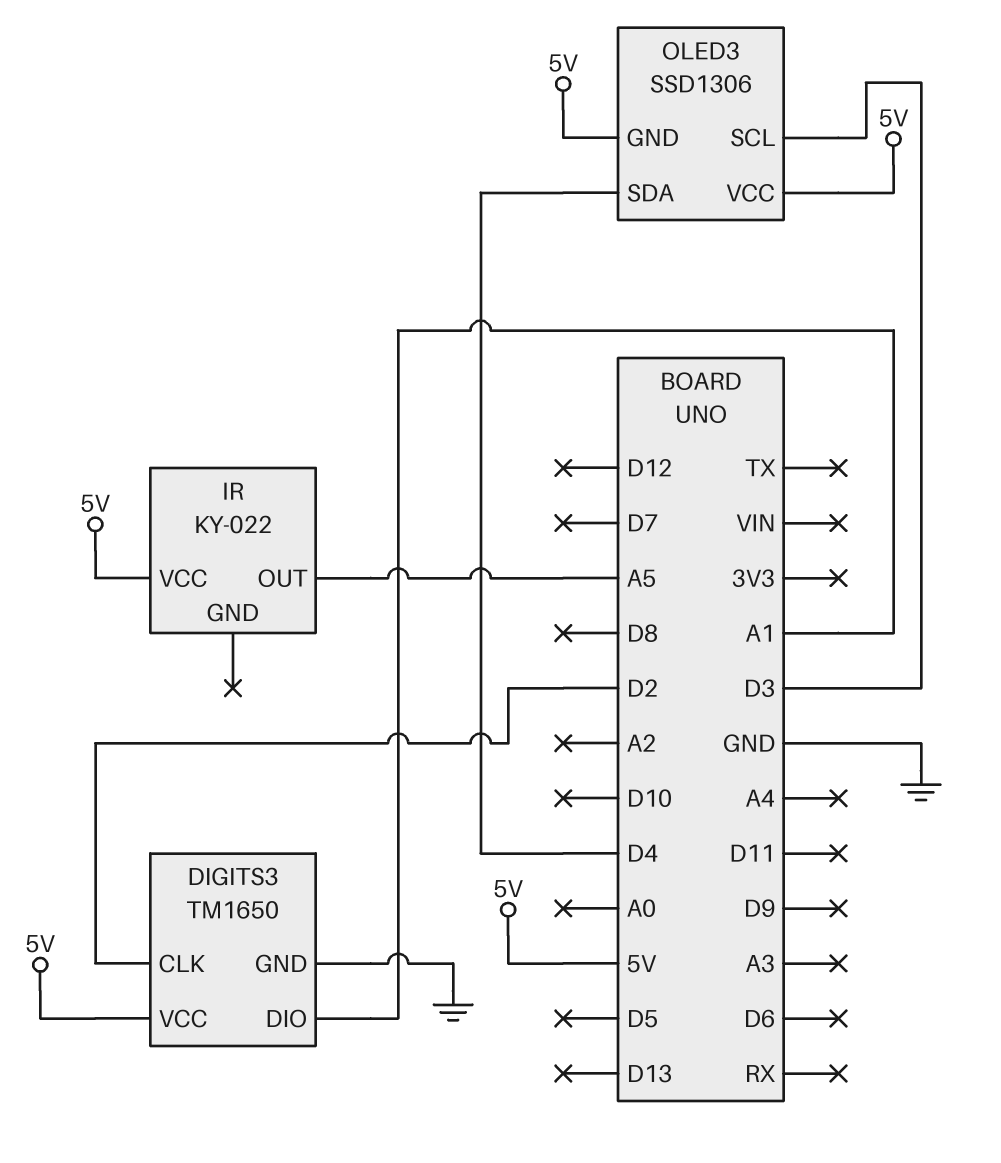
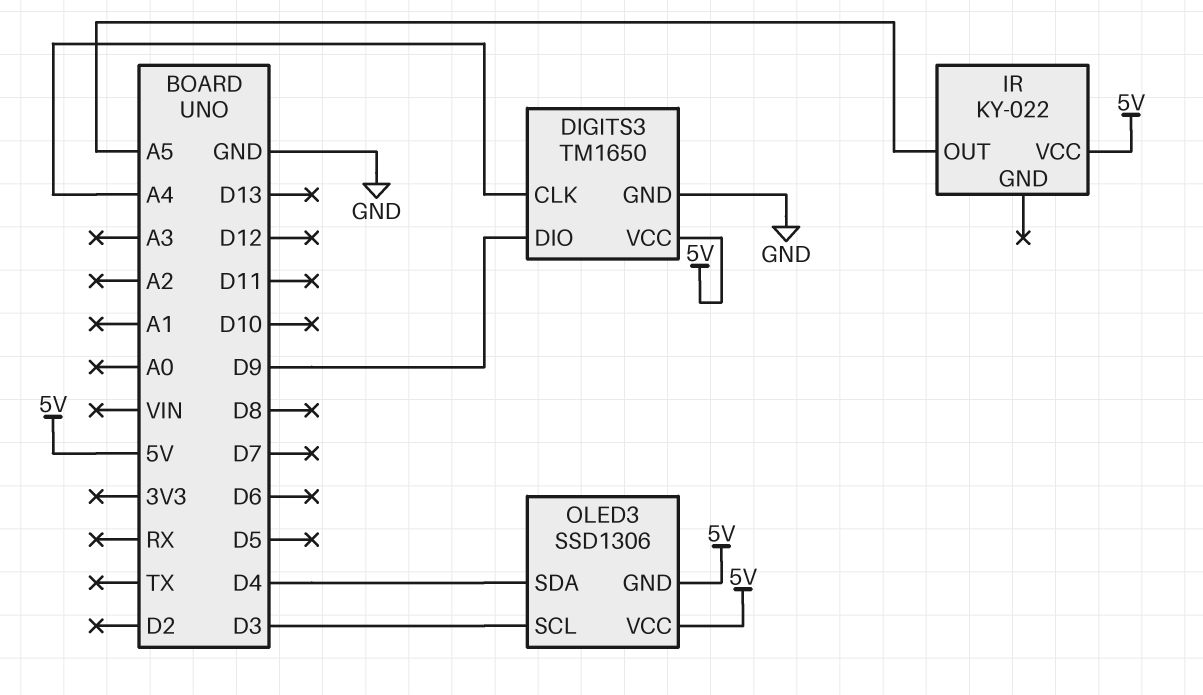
DIGITS3 pin CLK: D2 -> A4
DIGITS3 pin DIO: A1 -> D9

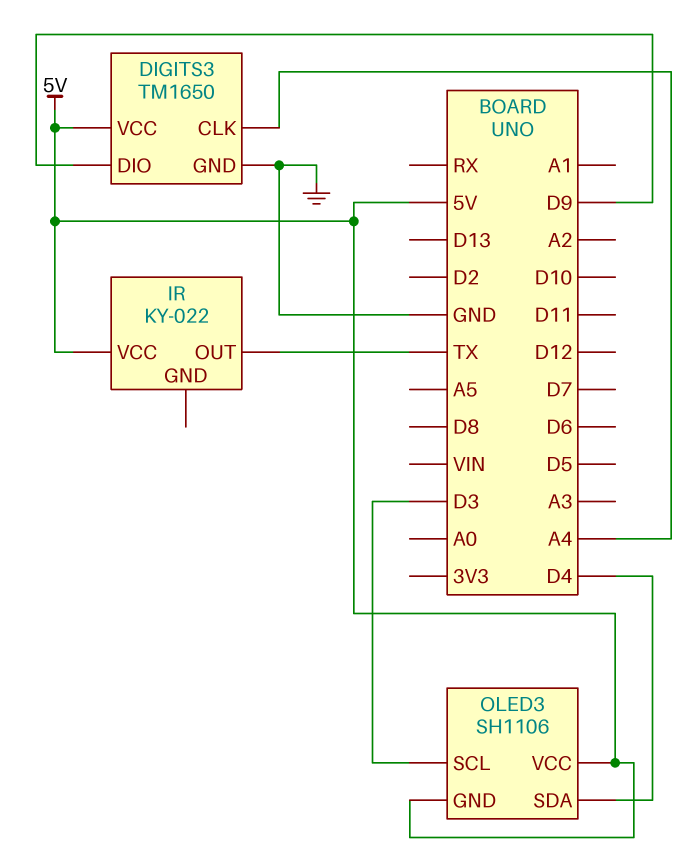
IR pin OUT: A5 -> TX
OLED3: SSD1306 -> SH1106

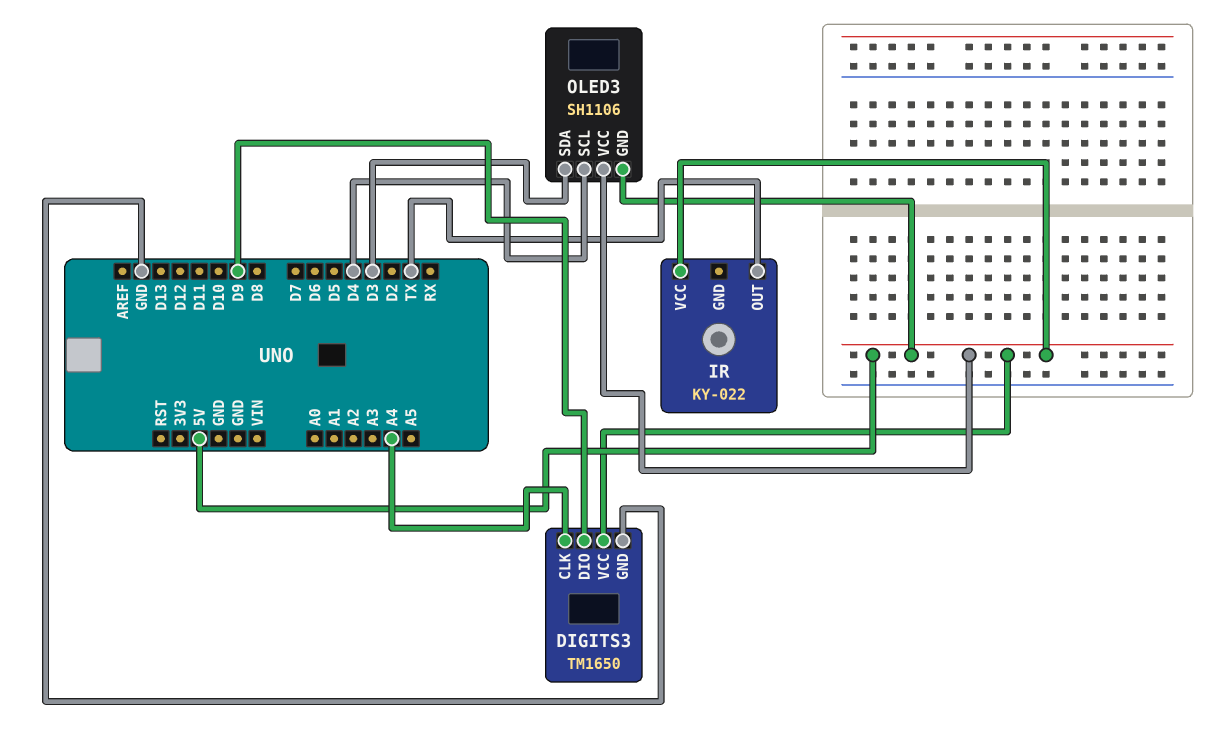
OLED3 pin SCL: D3 -> D4
OLED3 pin SDA: D4 -> D3

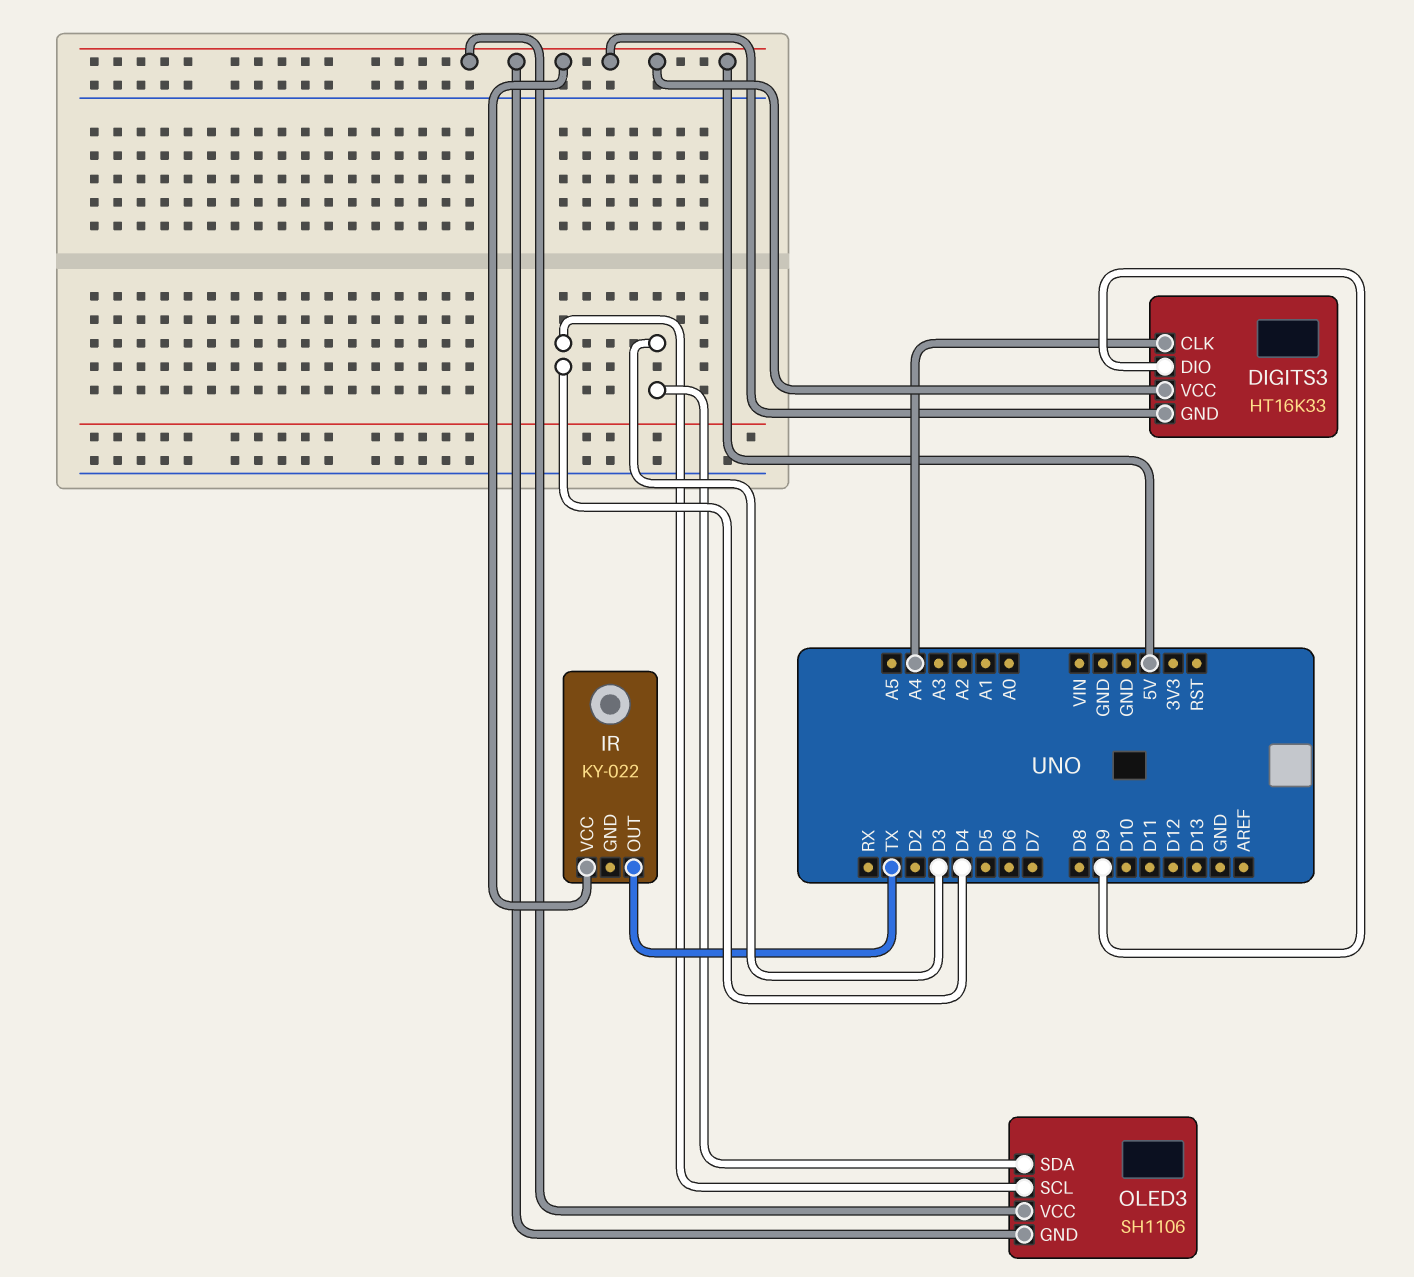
DIGITS3: TM1650 -> HT16K33
DIGITS3 pin GND: GND -> 5V

